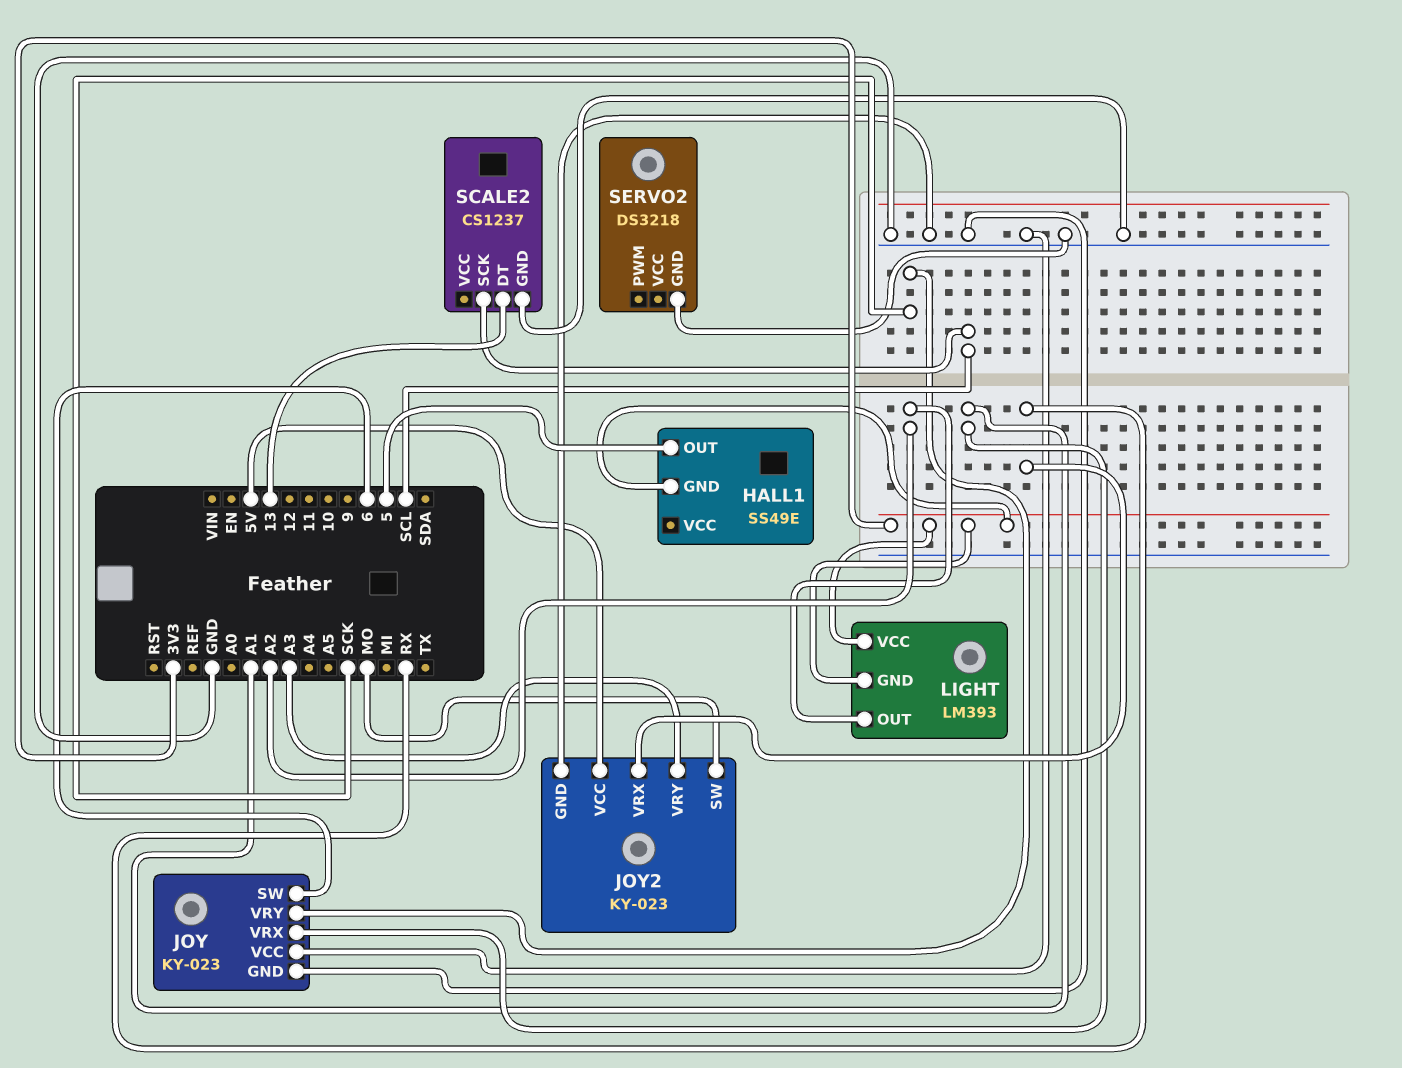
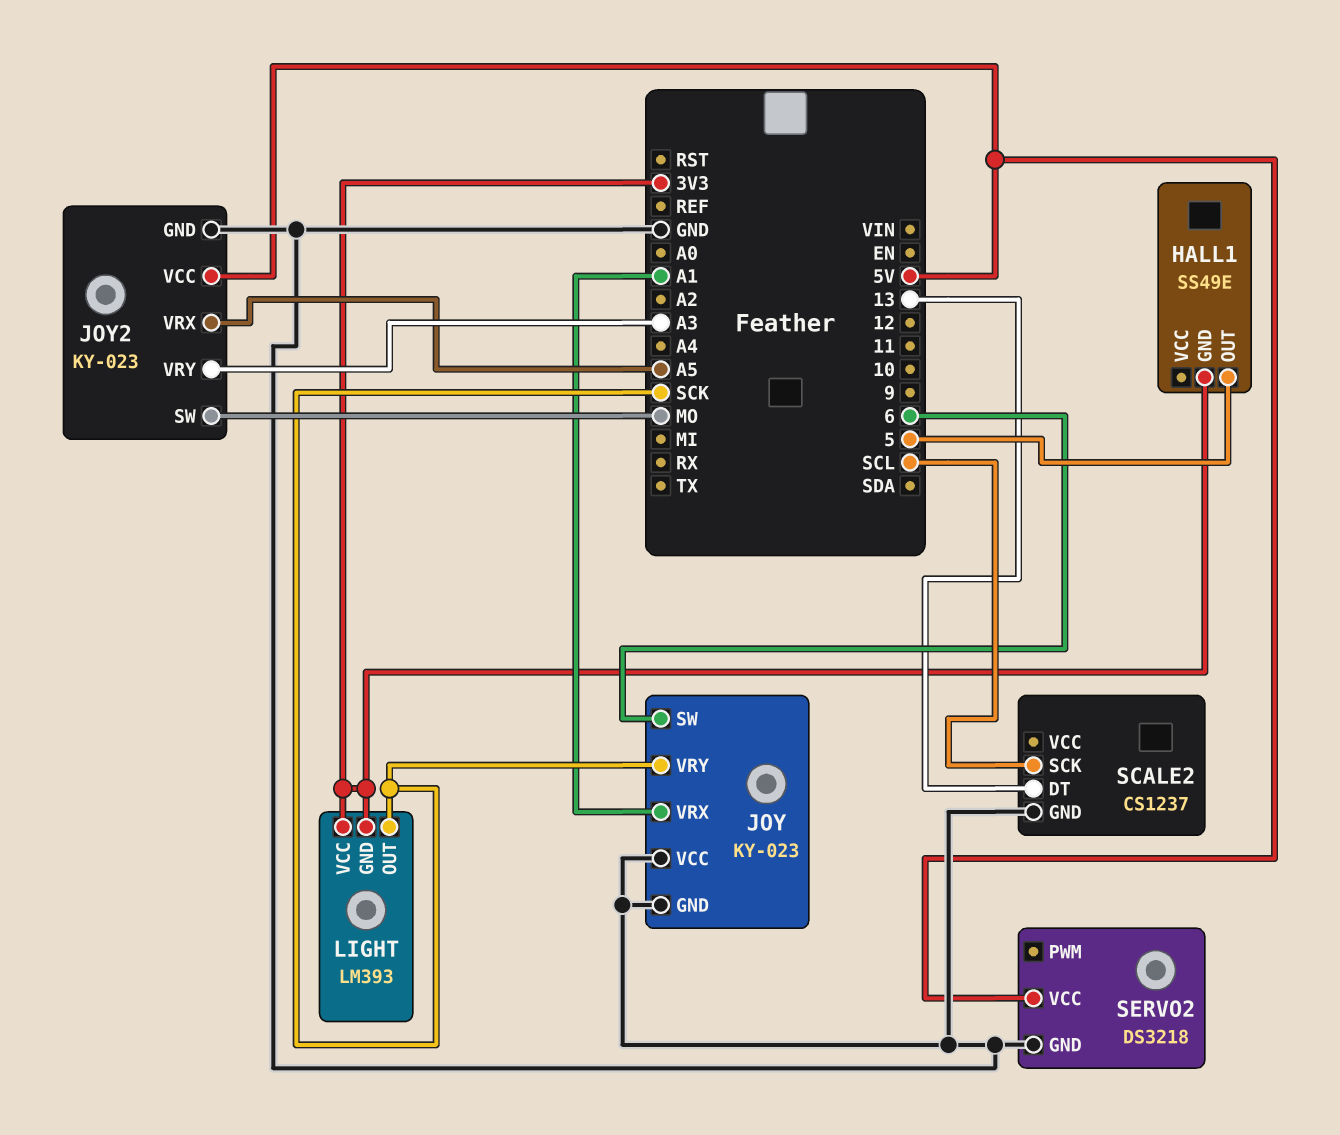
JOY2 pin VRX: RX -> A5
LIGHT pin OUT: A2 -> SCK
SERVO2 pin VCC: none -> 5V

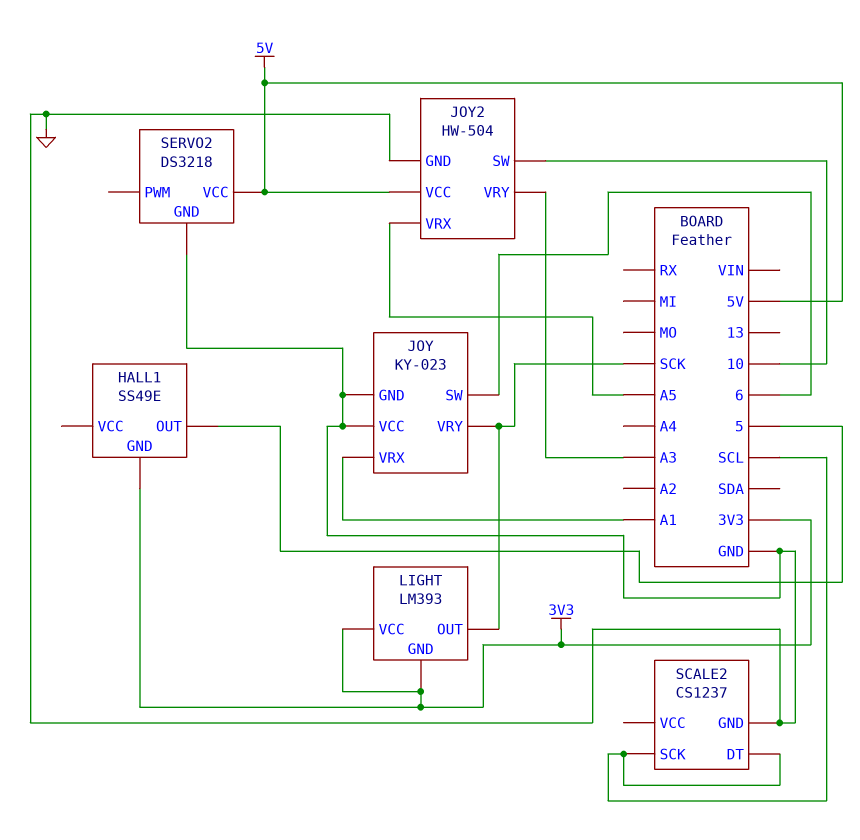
JOY2: KY-023 -> HW-504
JOY2 pin SW: MO -> 10
SCALE2 pin DT: 13 -> SCL

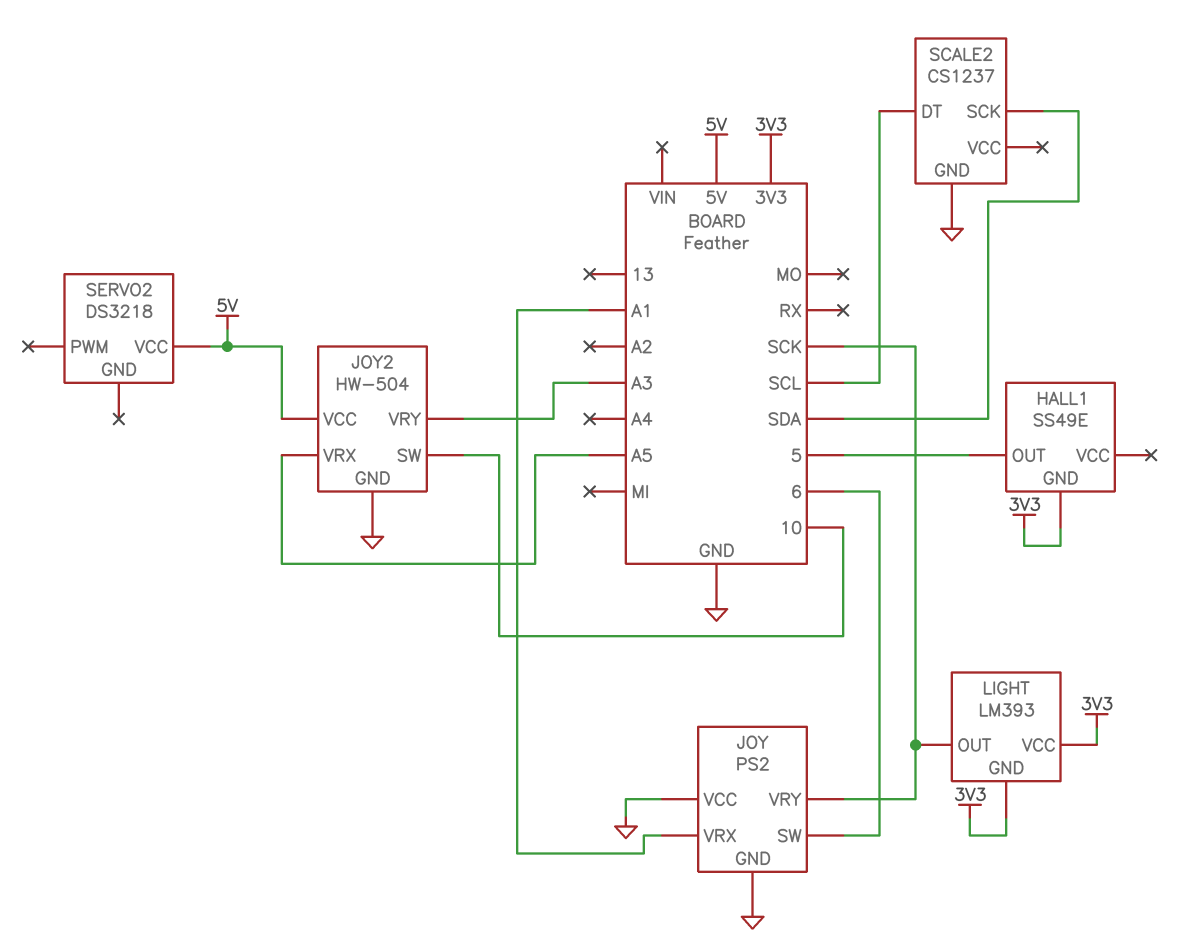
JOY: KY-023 -> PS2
SCALE2 pin SCK: SCL -> SDA
SERVO2 pin GND: GND -> none

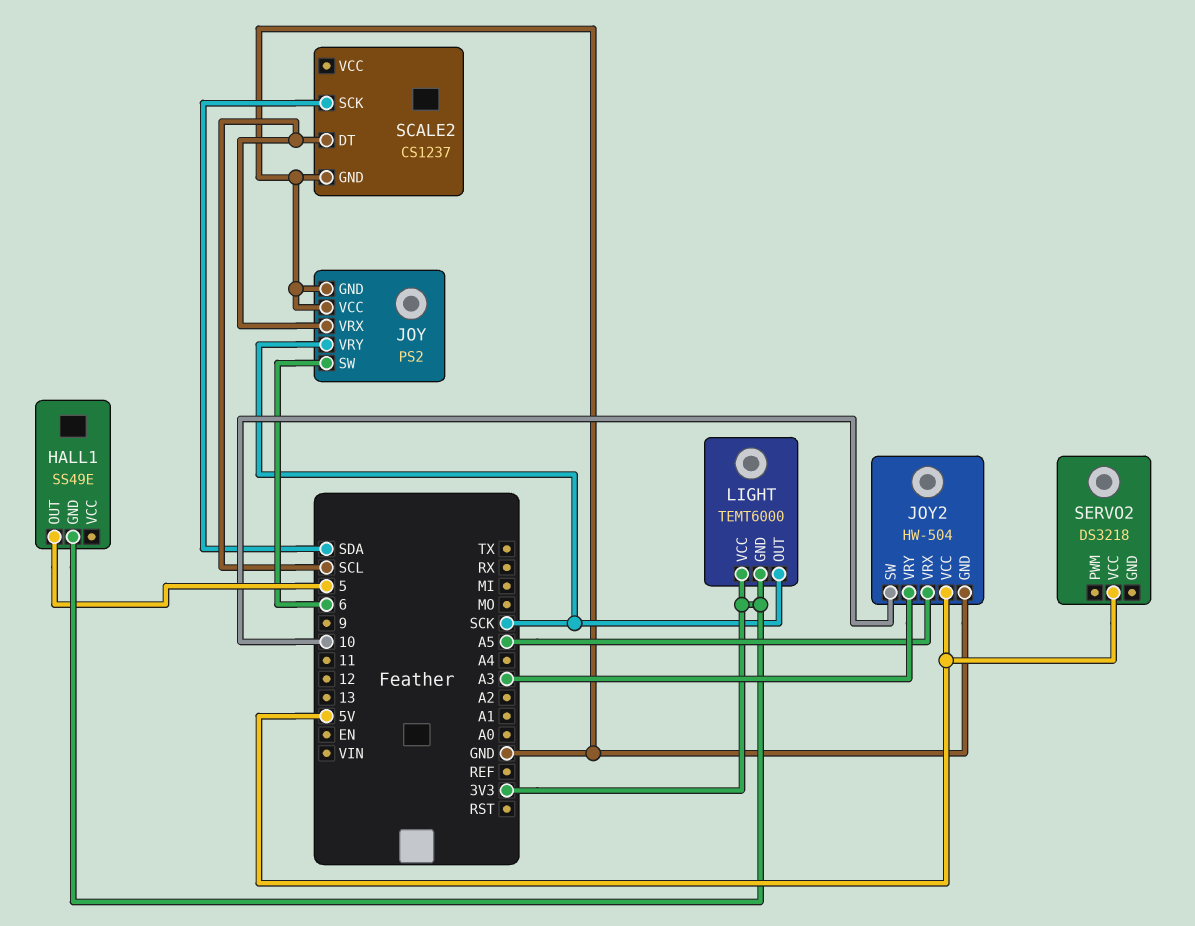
JOY pin VRX: A1 -> SCL
LIGHT: LM393 -> TEMT6000

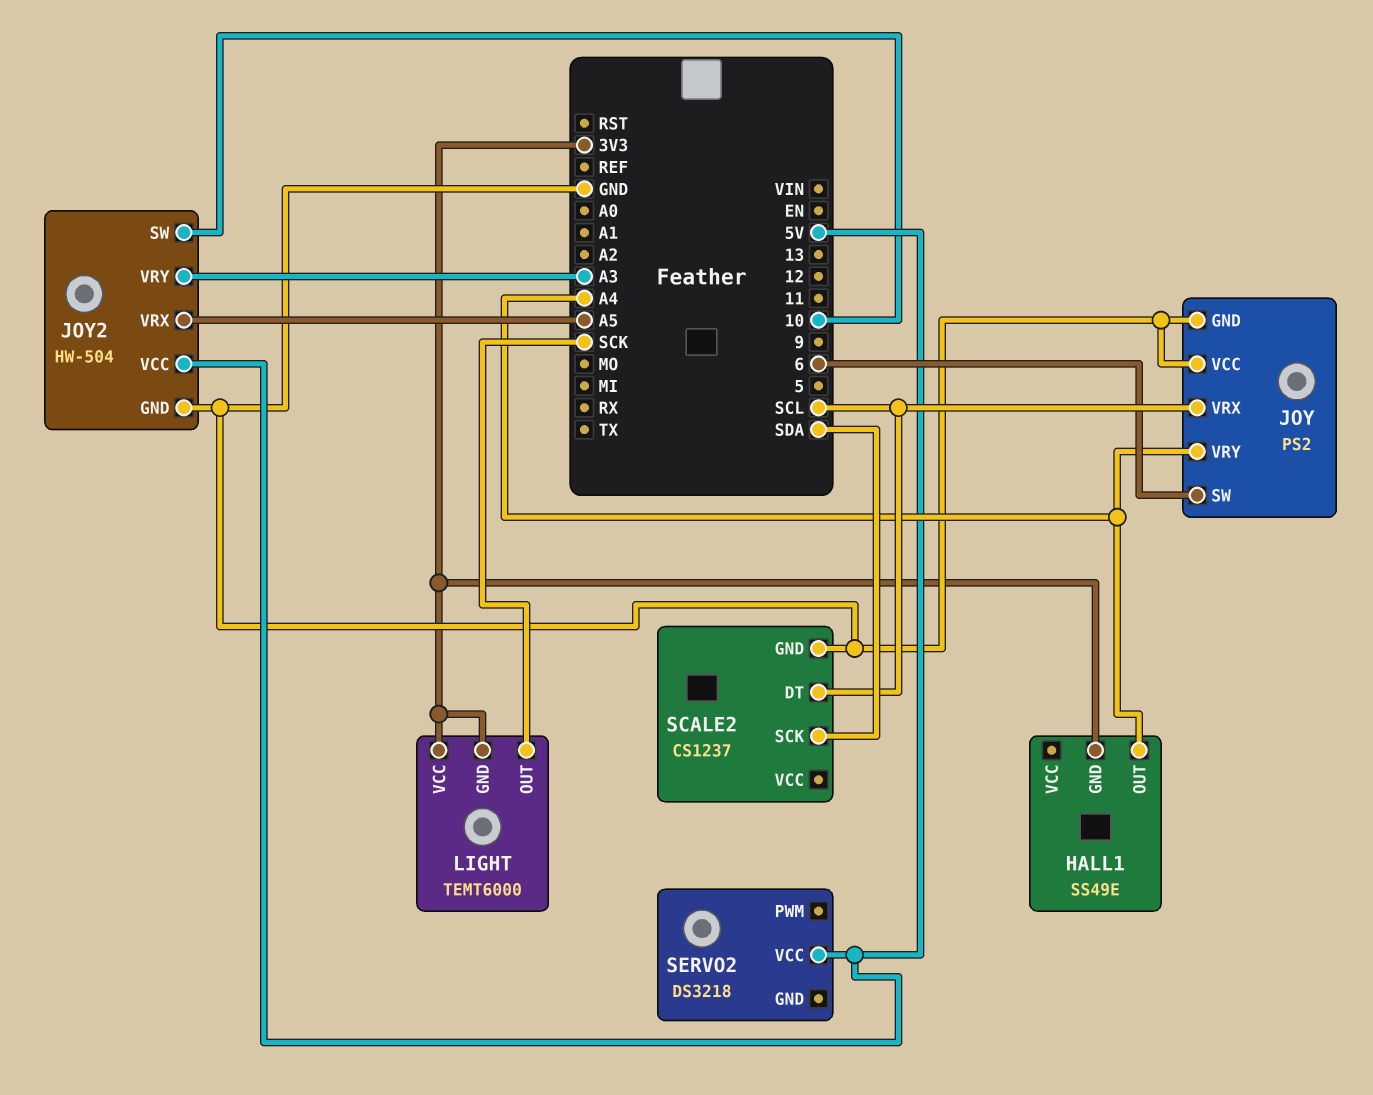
HALL1 pin OUT: 5 -> A4
JOY pin VRY: SCK -> A4

